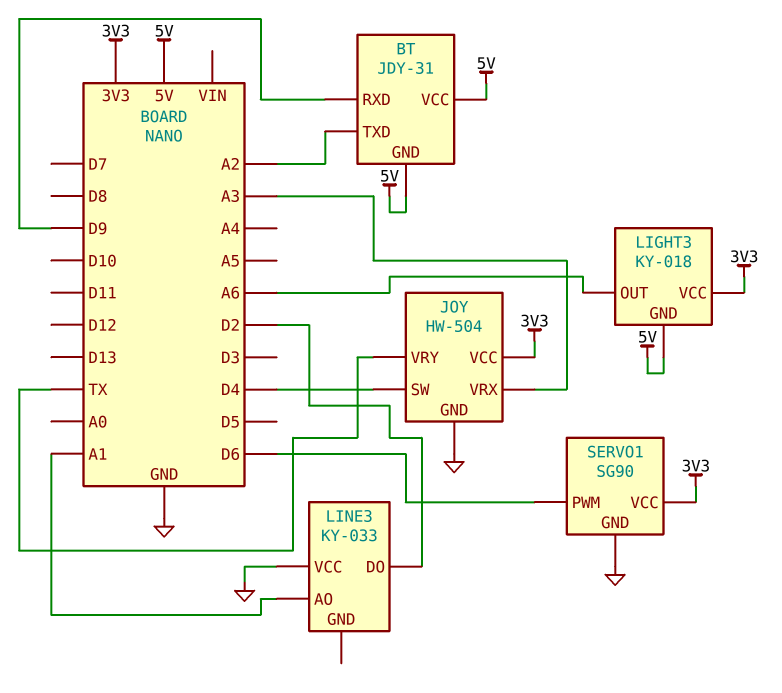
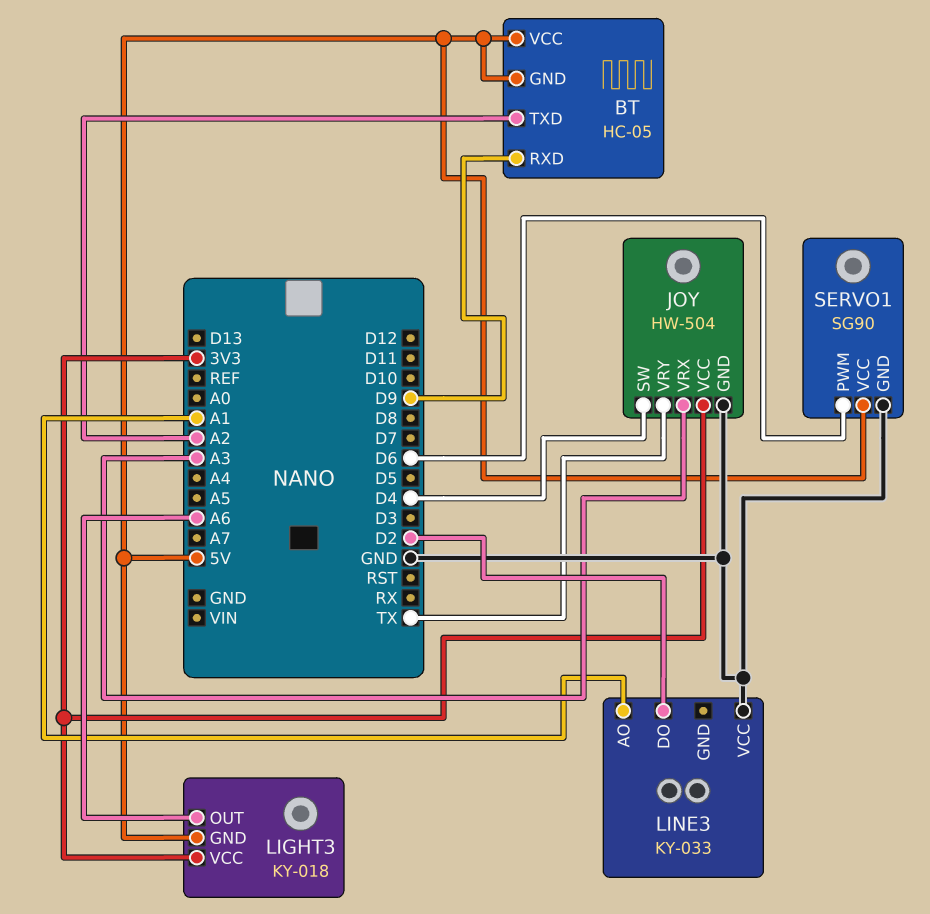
BT: JDY-31 -> HC-05
SERVO1 pin VCC: 3V3 -> 5V

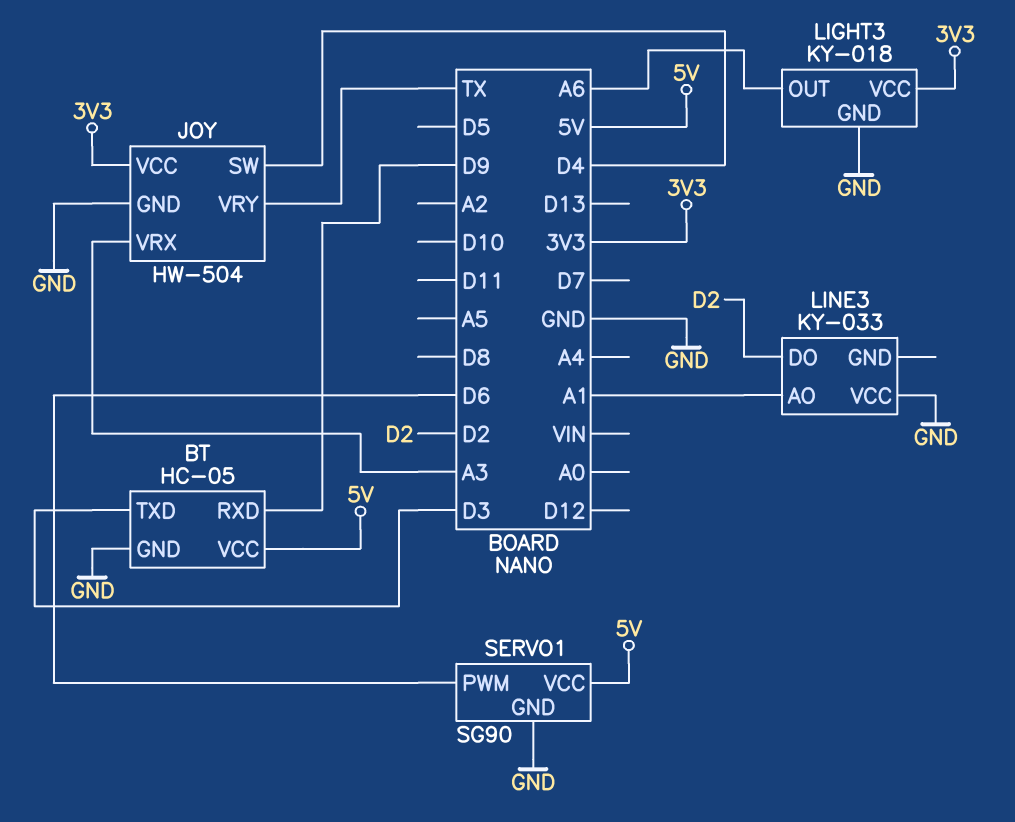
BT pin GND: 5V -> GND
BT pin TXD: A2 -> D3
LIGHT3 pin GND: 5V -> GND

